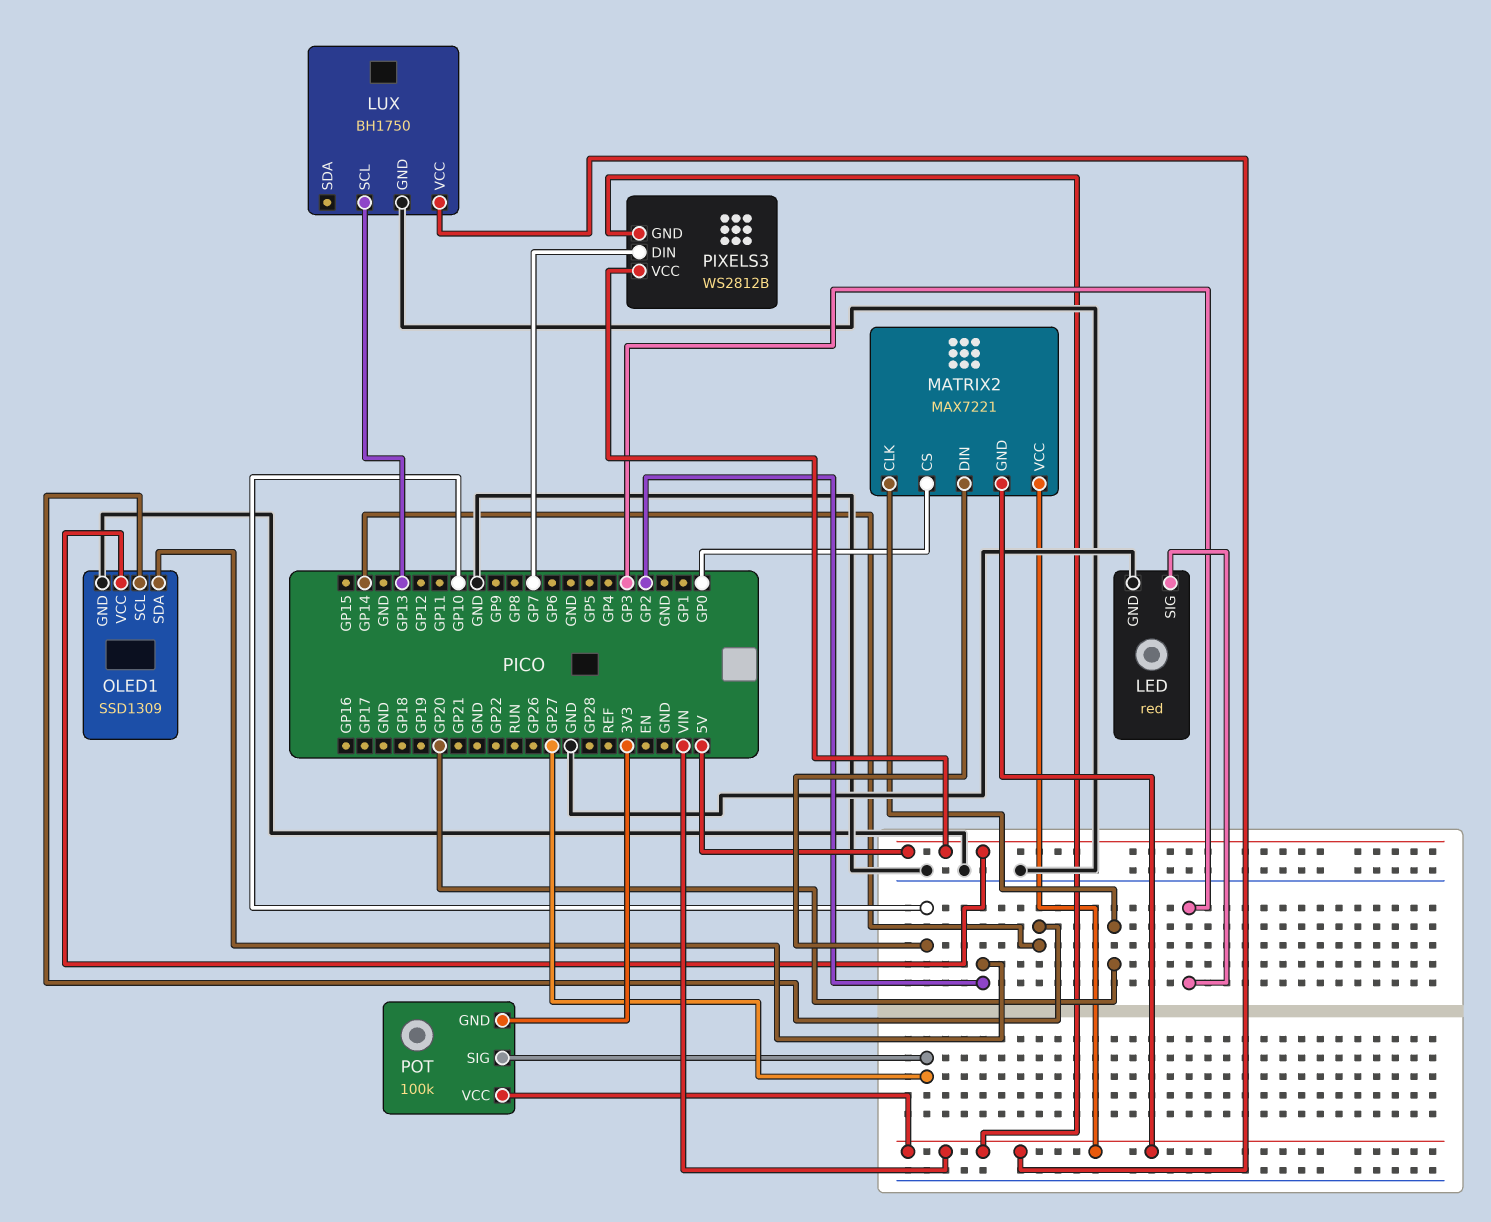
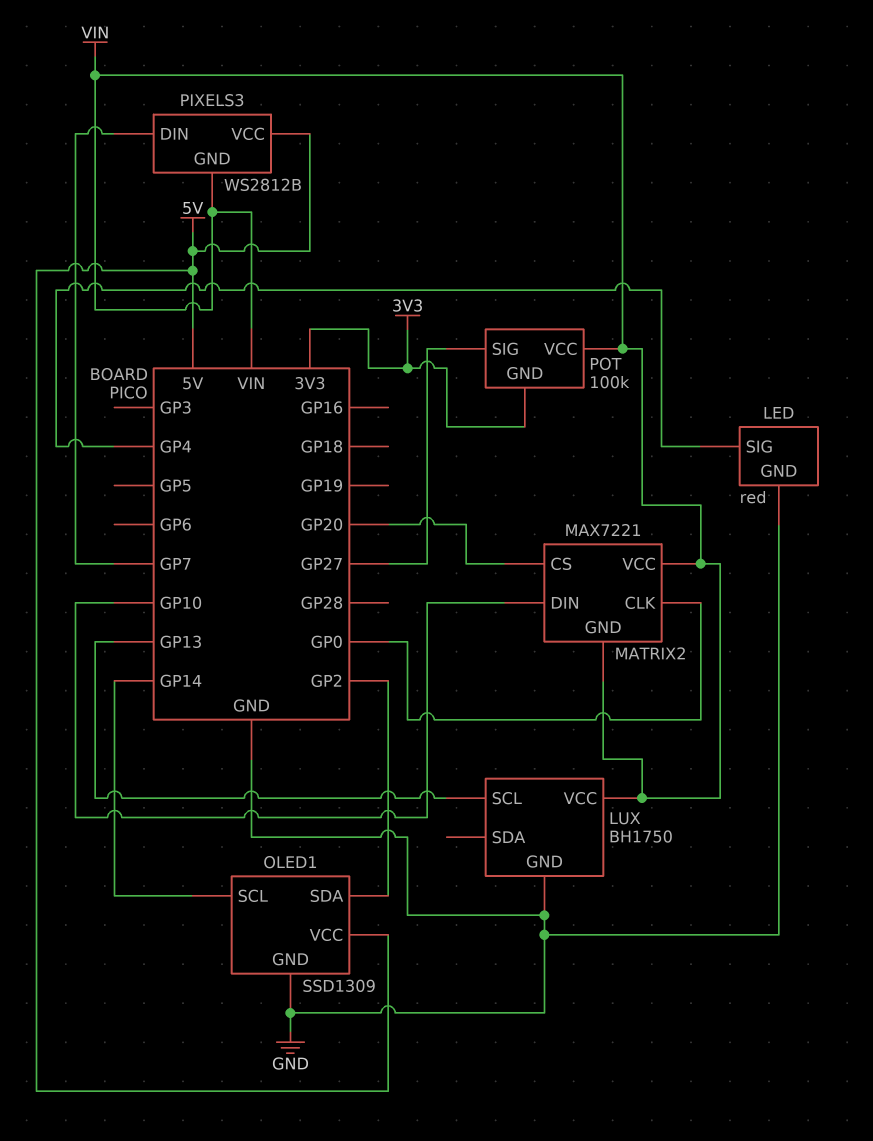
LED pin SIG: GP3 -> GP4
MATRIX2 pin CLK: GP20 -> GP0
MATRIX2 pin CS: GP0 -> GP20

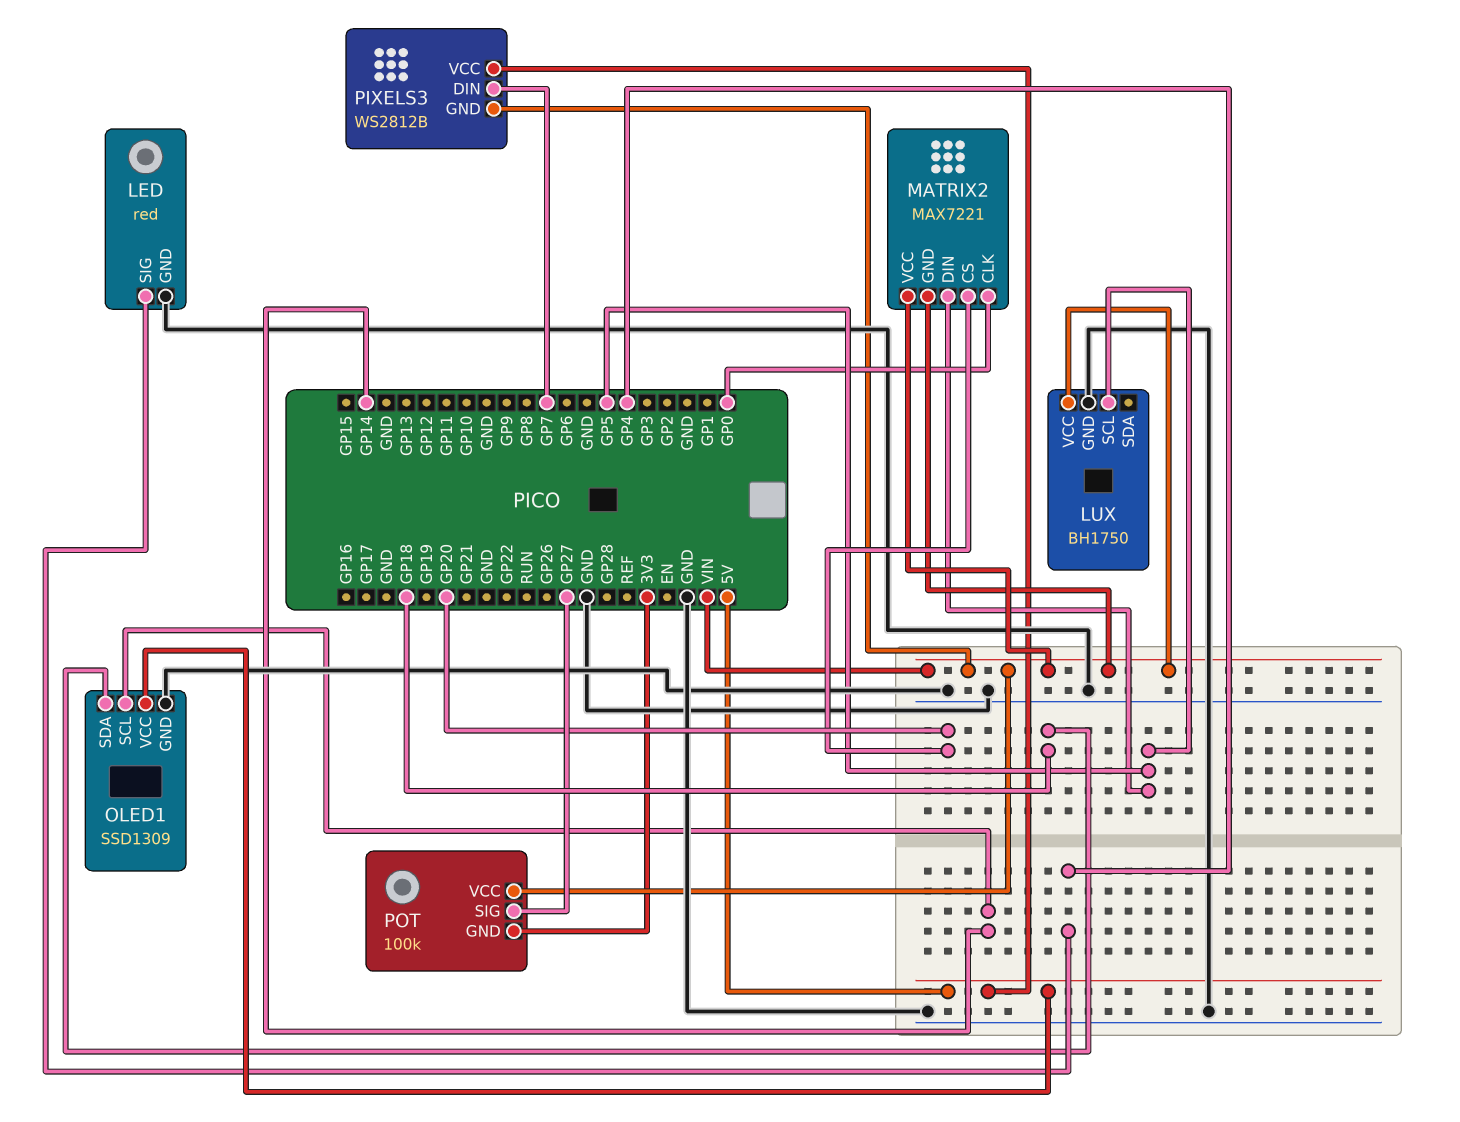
LUX pin SCL: GP13 -> GP5
MATRIX2 pin DIN: GP10 -> GP5
OLED1 pin SDA: GP2 -> GP18

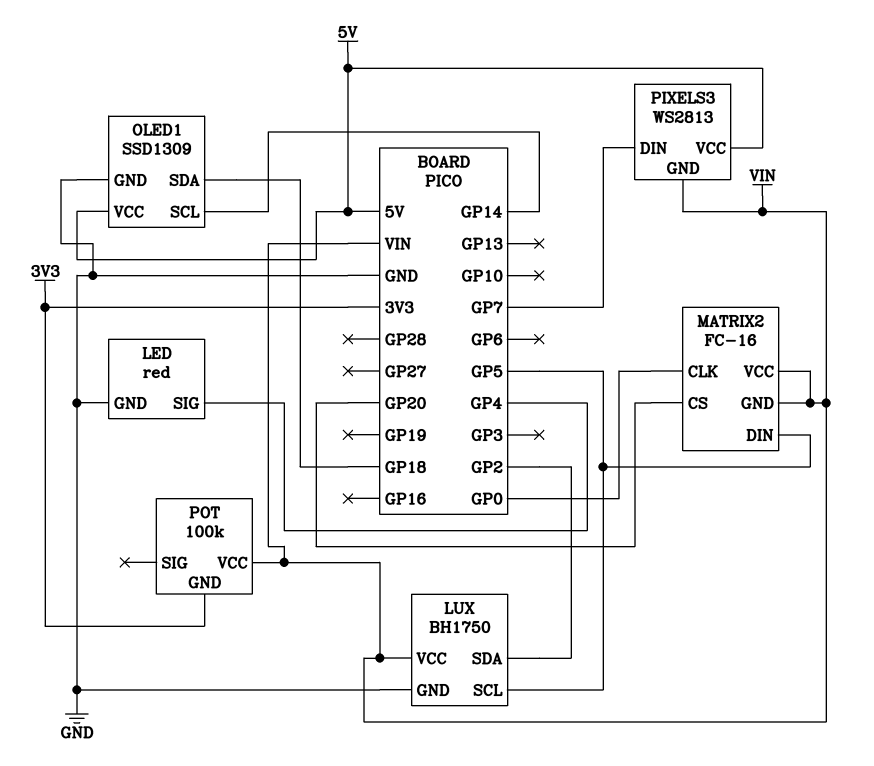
LUX pin SDA: none -> GP2
MATRIX2: MAX7221 -> FC-16
PIXELS3: WS2812B -> WS2813
POT pin SIG: GP27 -> none

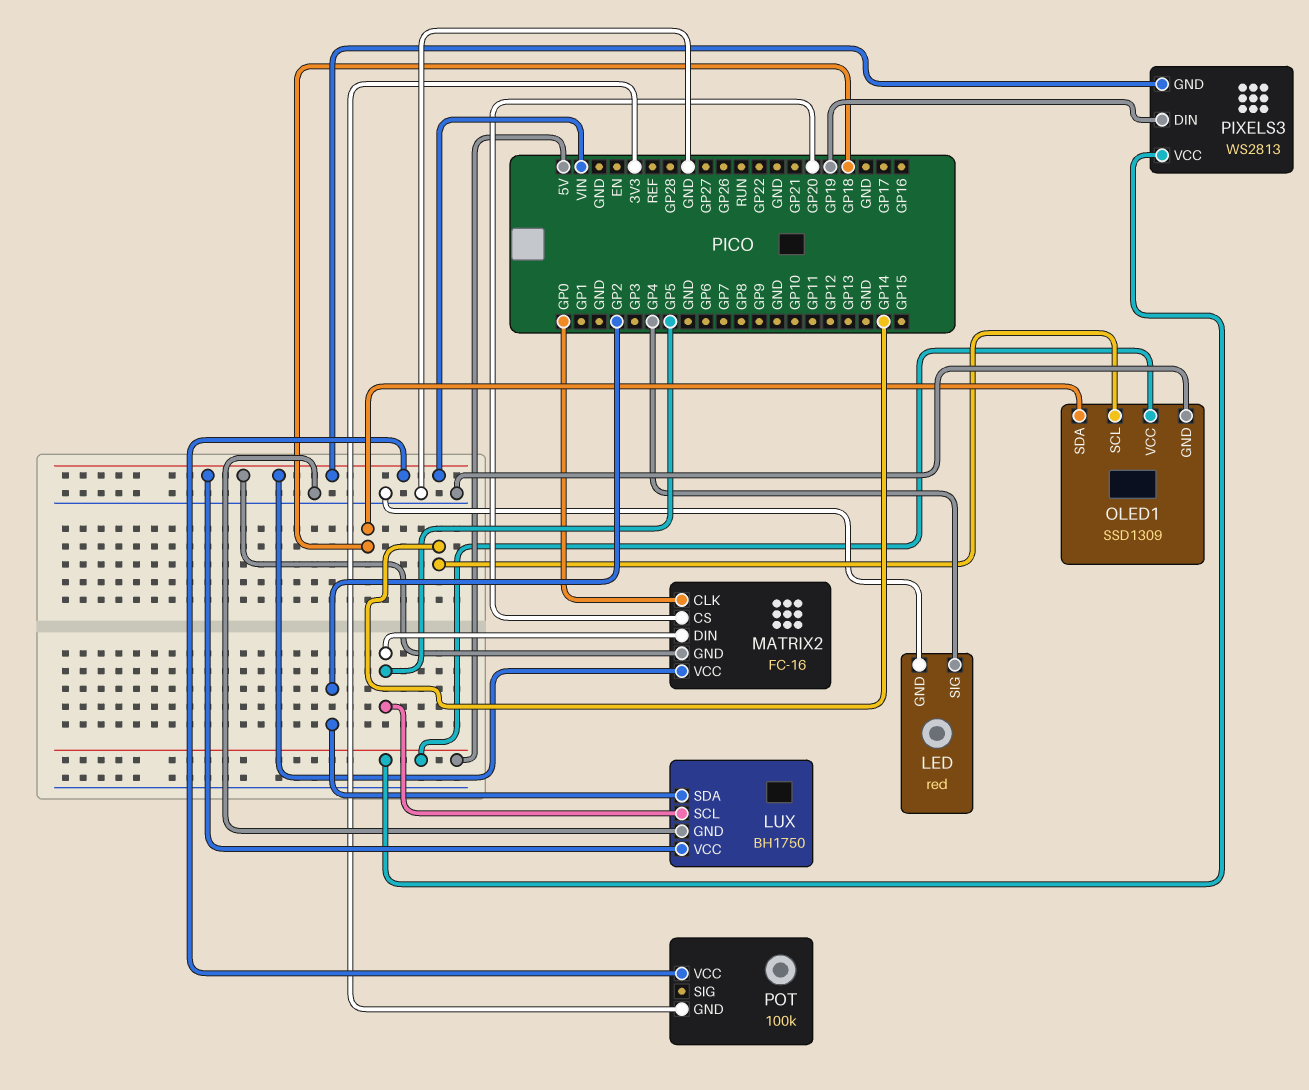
PIXELS3 pin DIN: GP7 -> GP19

